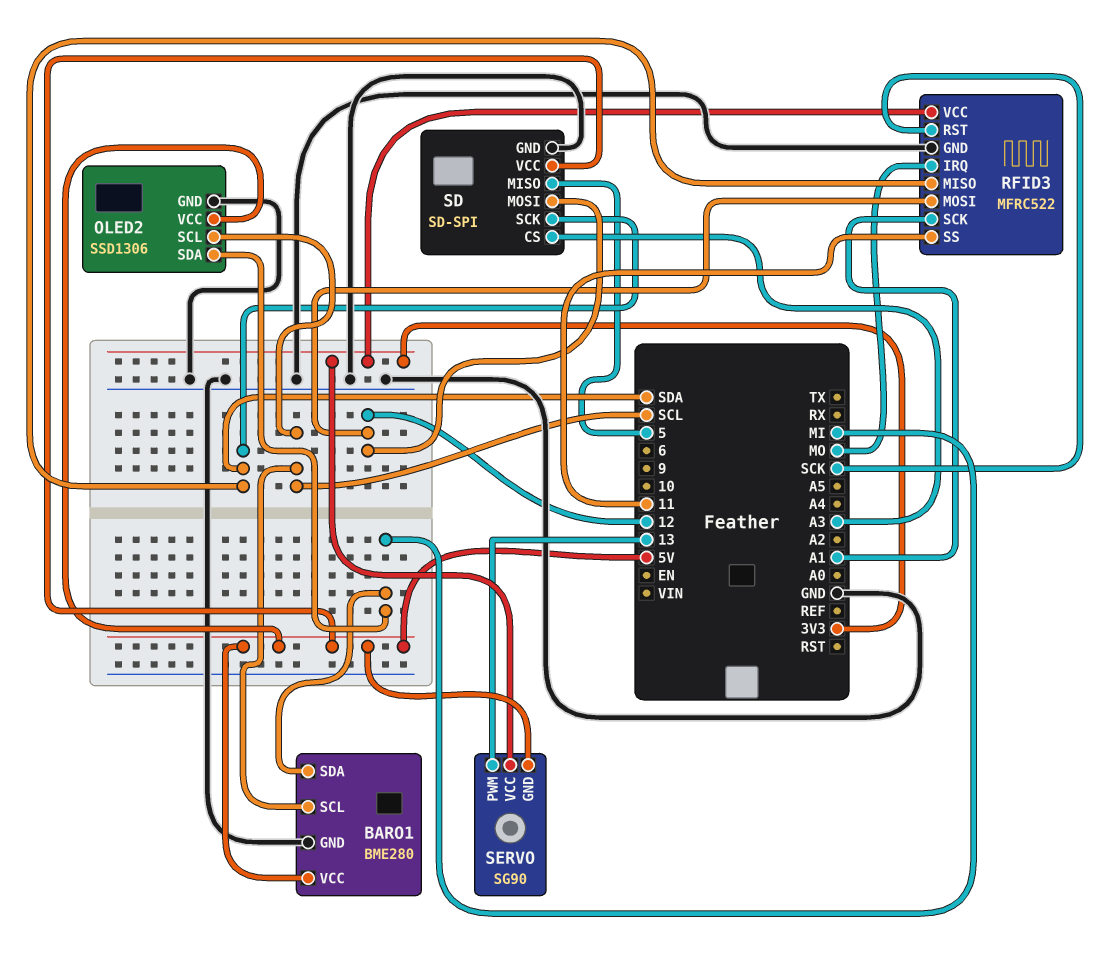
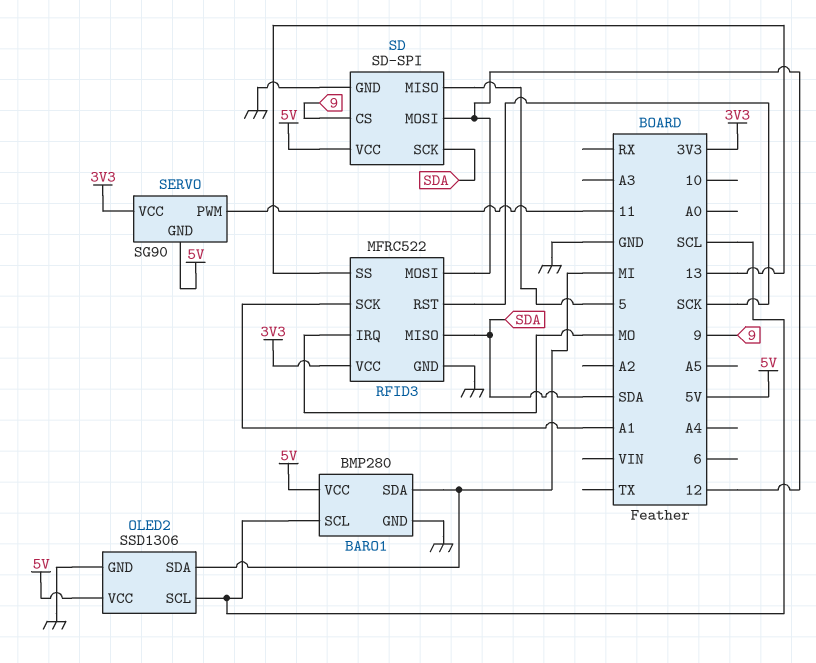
BARO1: BME280 -> BMP280
RFID3 pin SS: 11 -> 13
SD pin CS: A3 -> 9
SERVO pin PWM: 13 -> 11

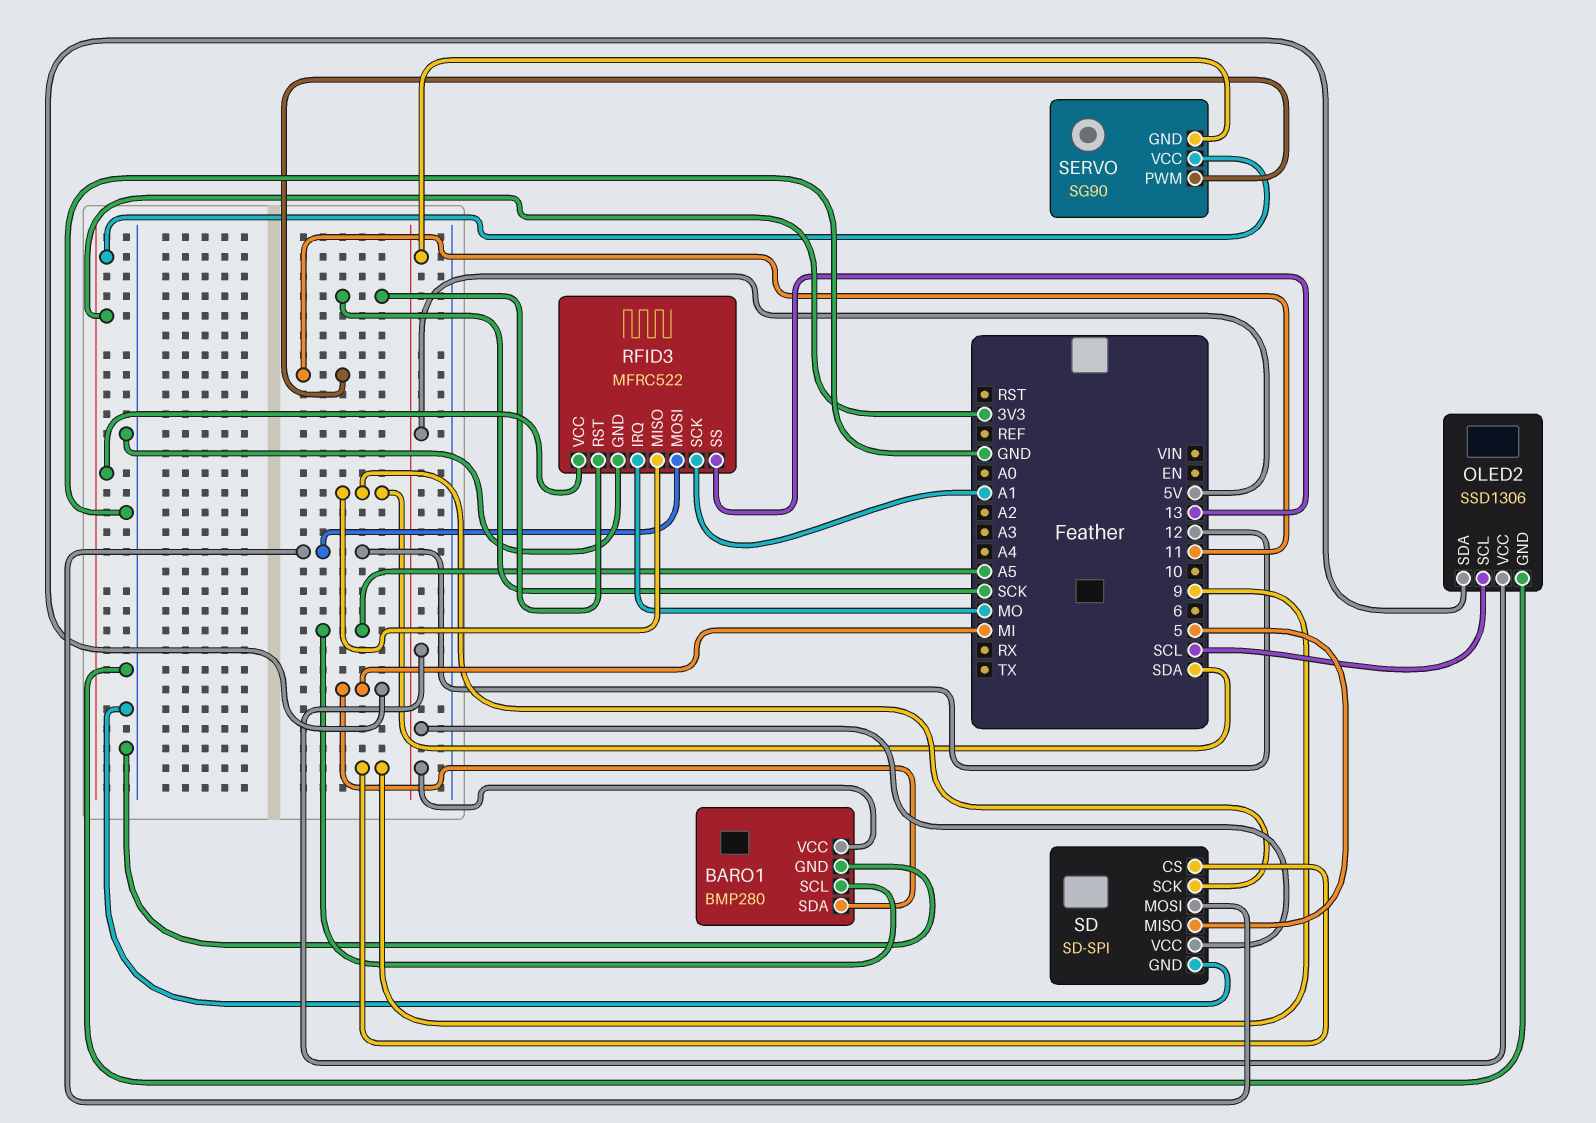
BARO1 pin SCL: SCL -> A5

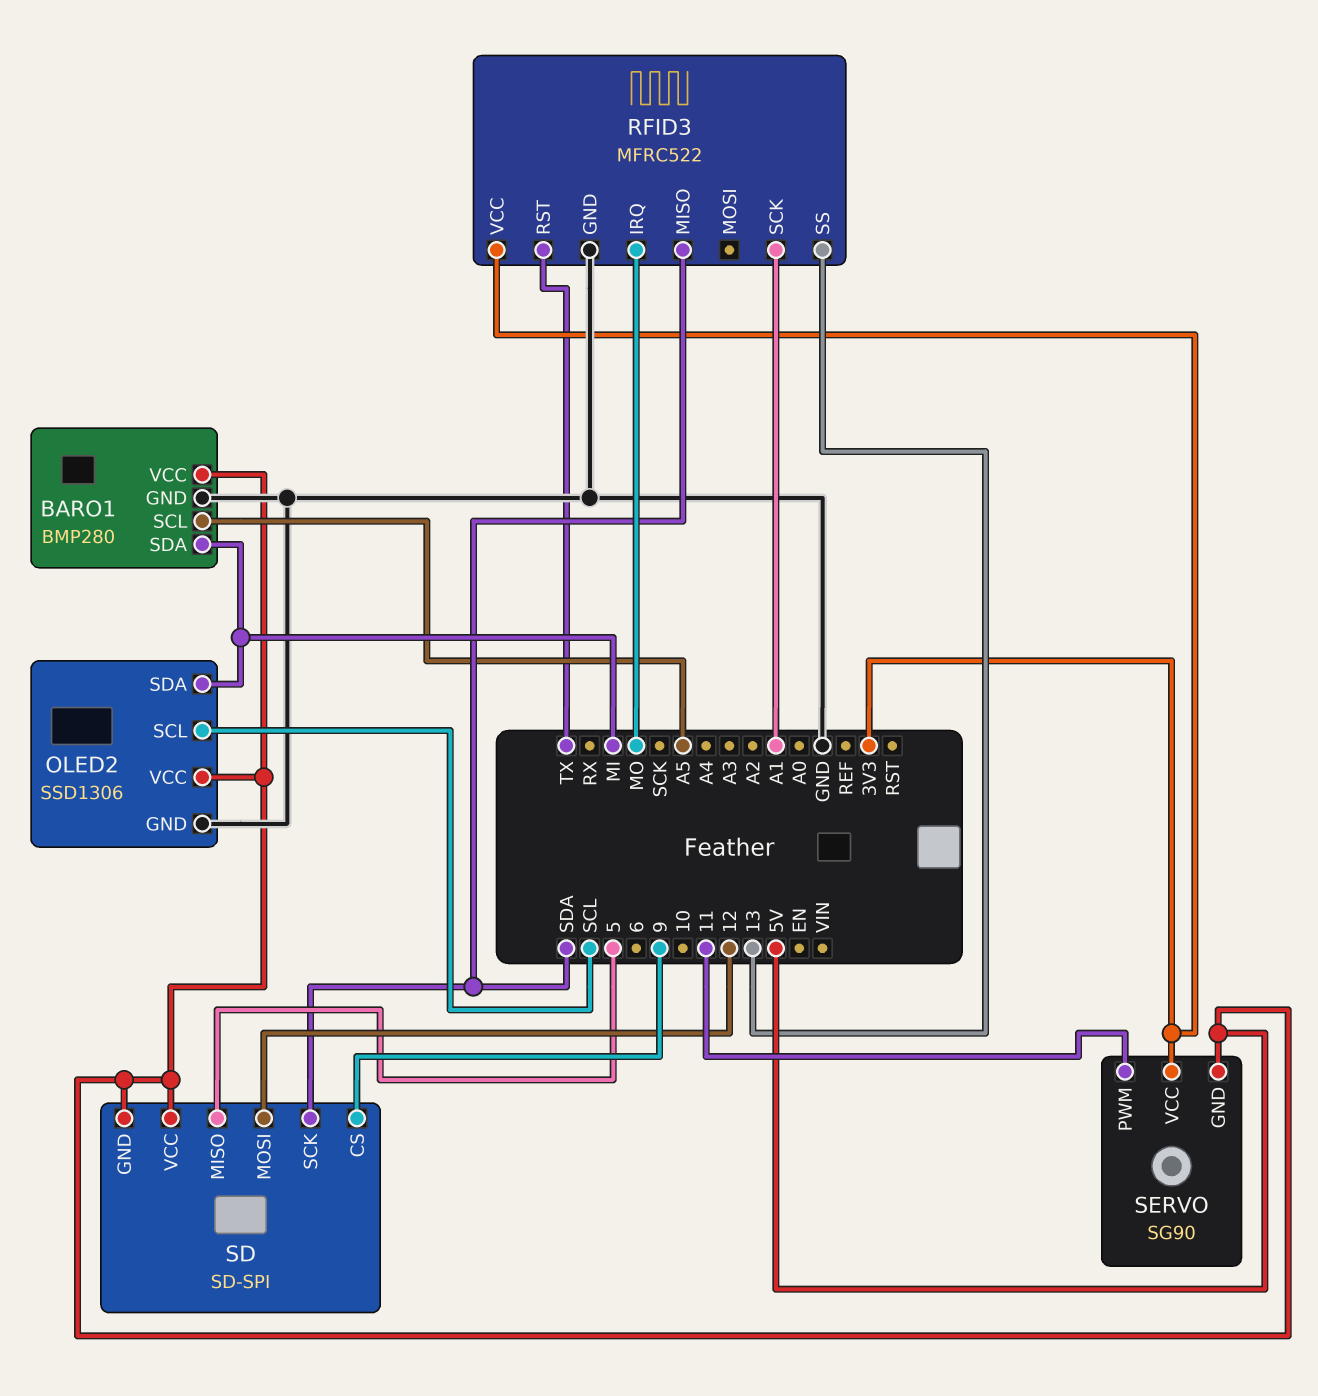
RFID3 pin MOSI: 12 -> none
RFID3 pin RST: SCK -> TX
SD pin GND: GND -> 5V

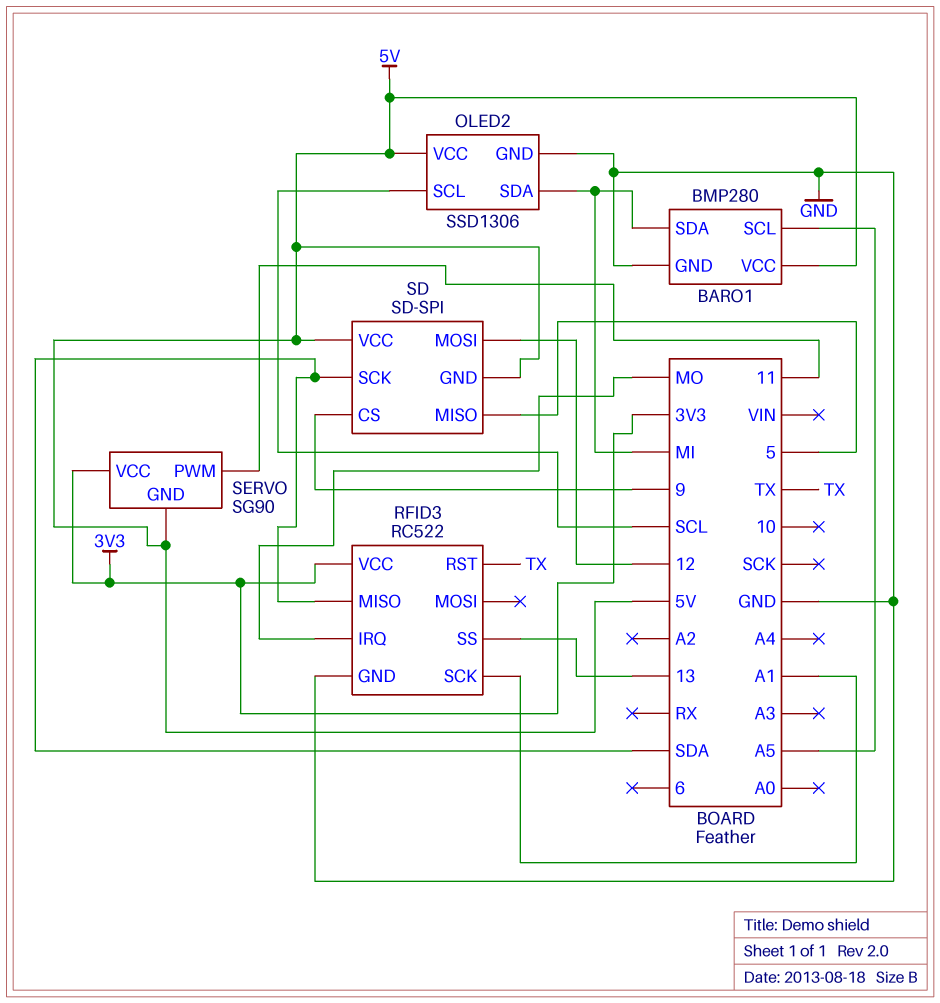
RFID3: MFRC522 -> RC522

